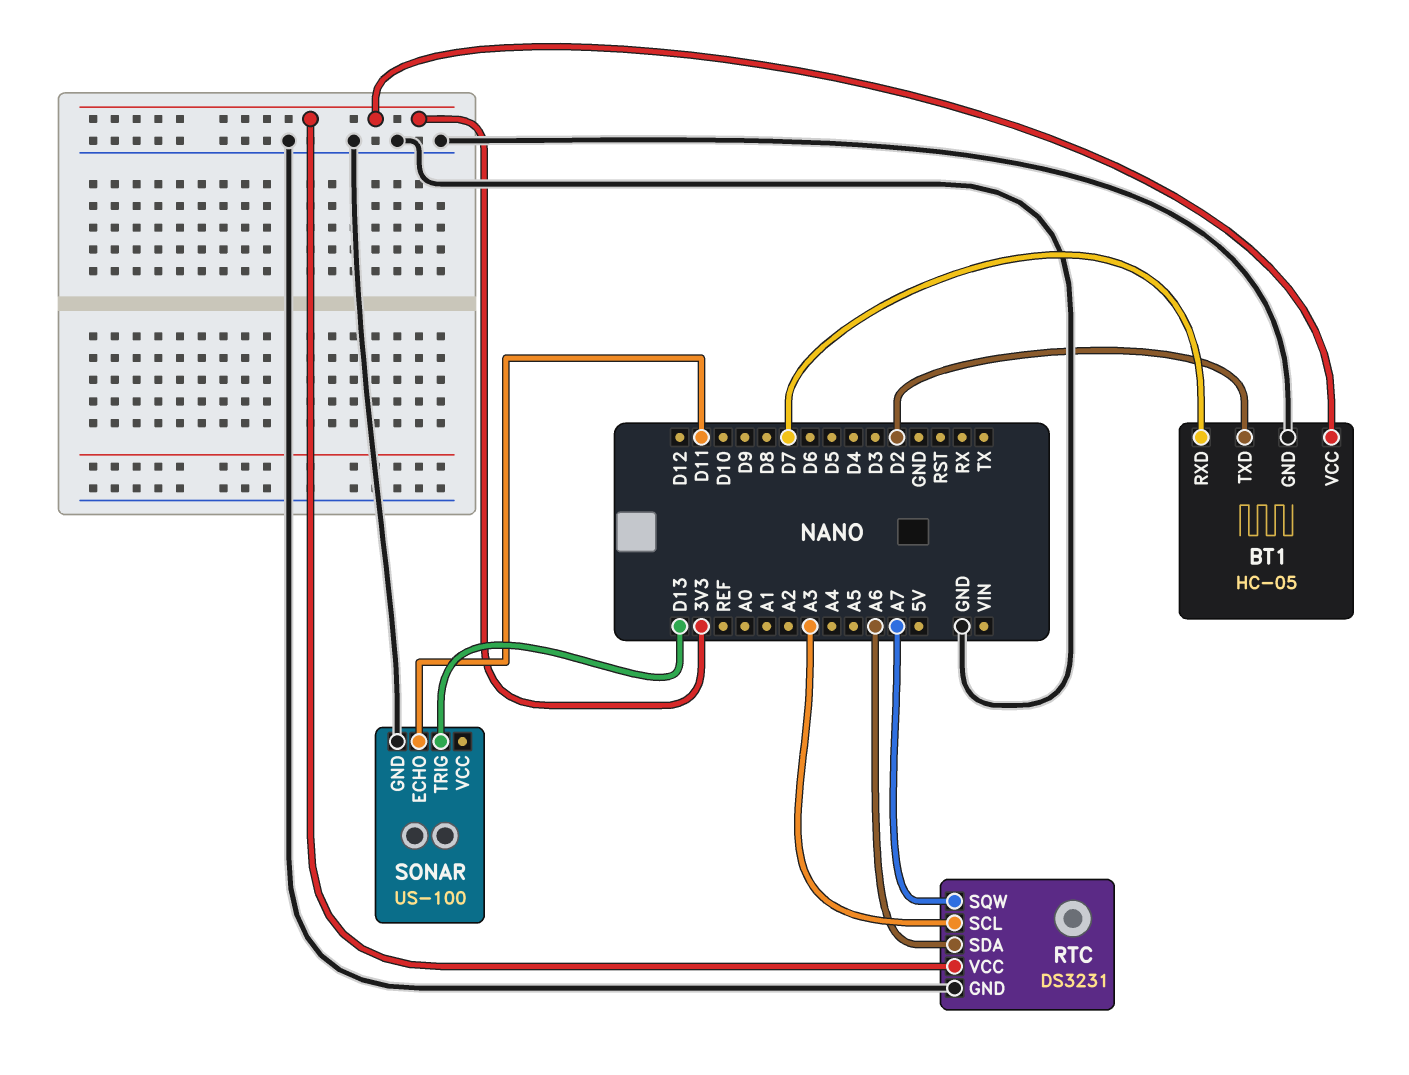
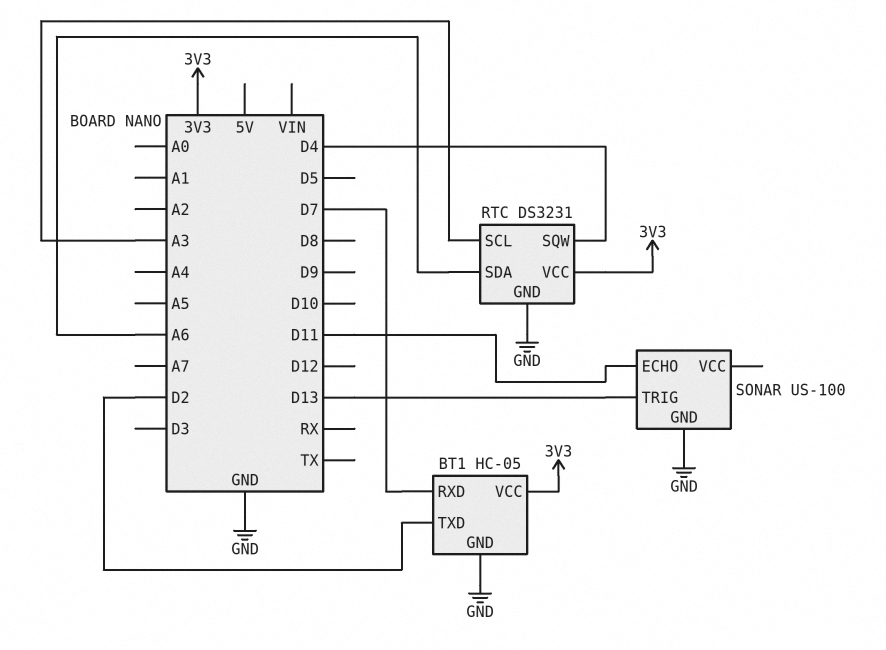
RTC pin SQW: A7 -> D4

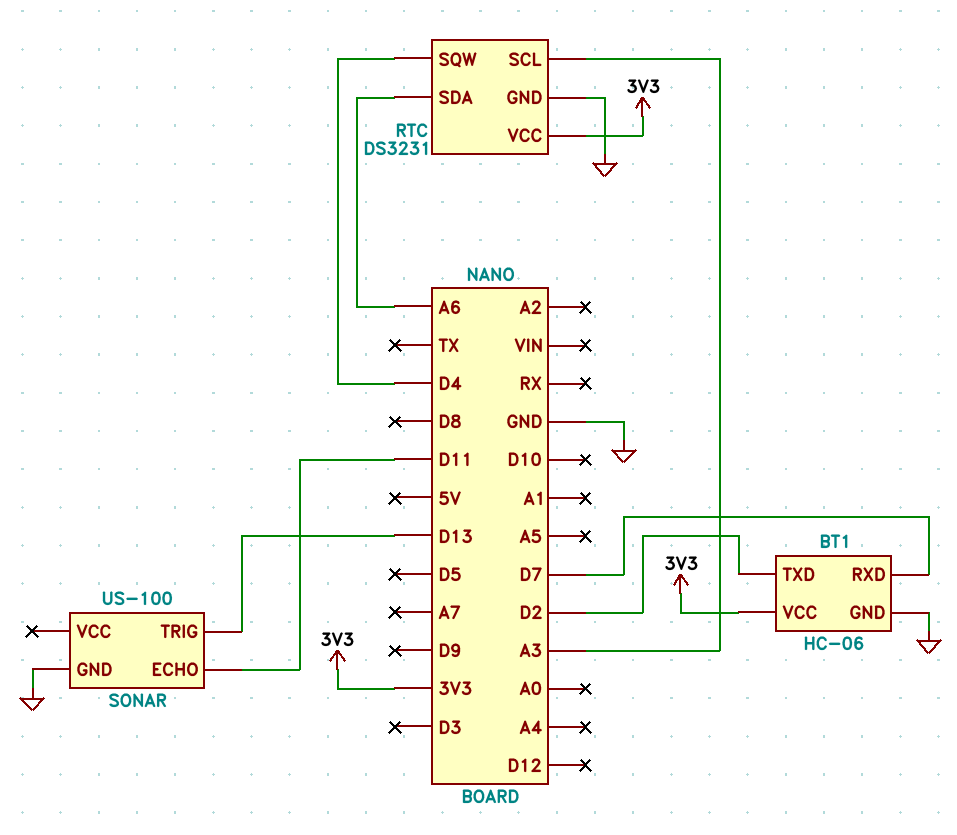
BT1: HC-05 -> HC-06

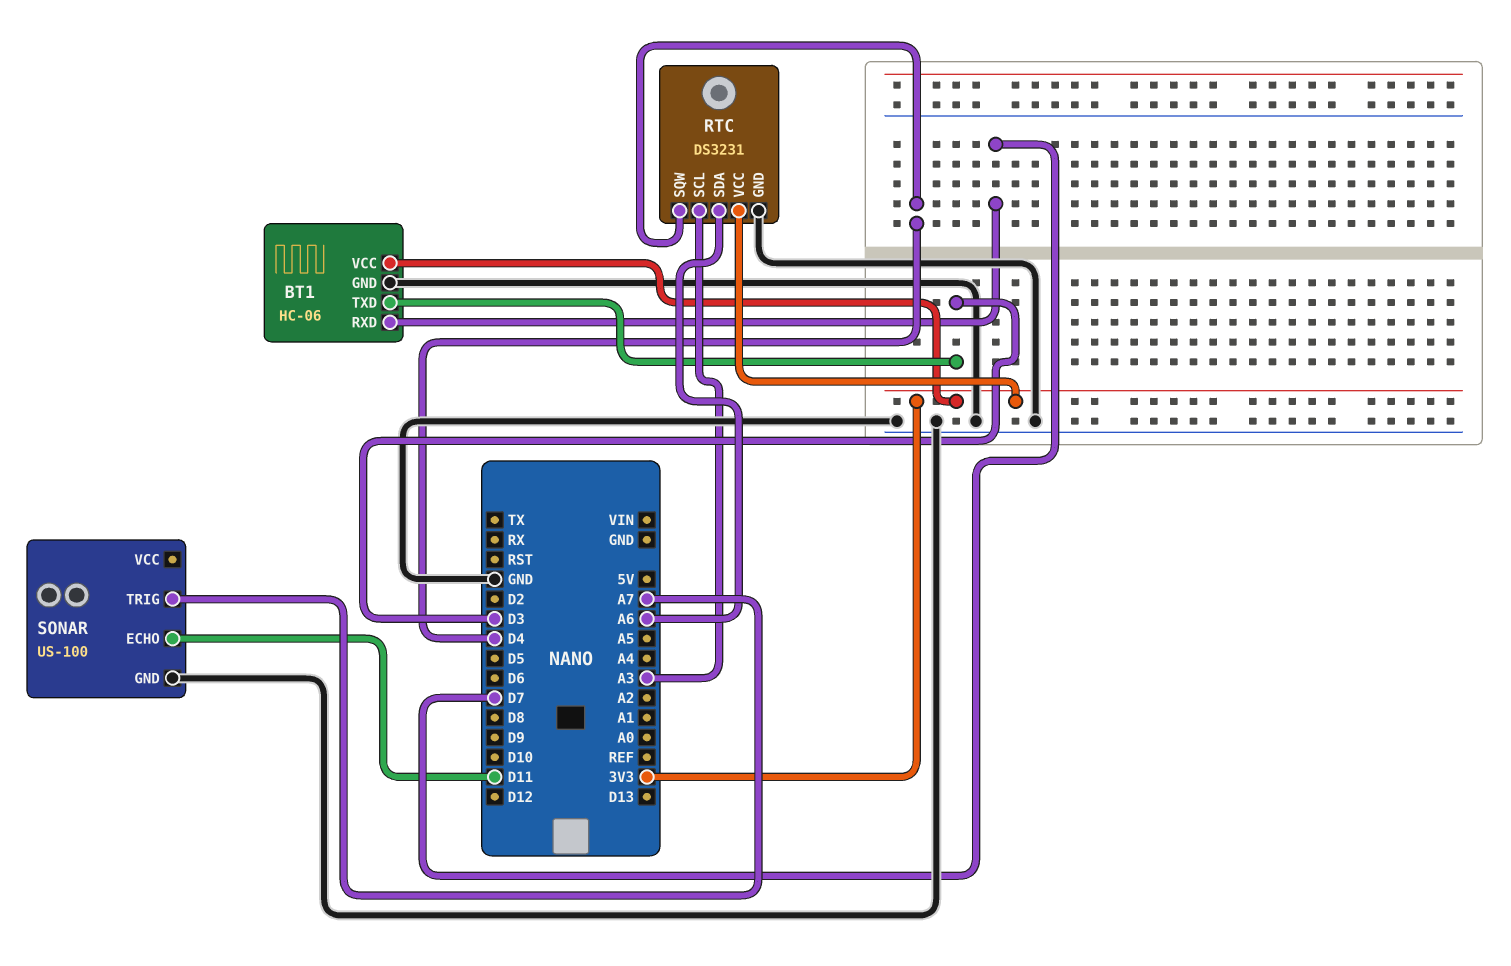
BT1 pin TXD: D2 -> D3
SONAR pin TRIG: D13 -> A7

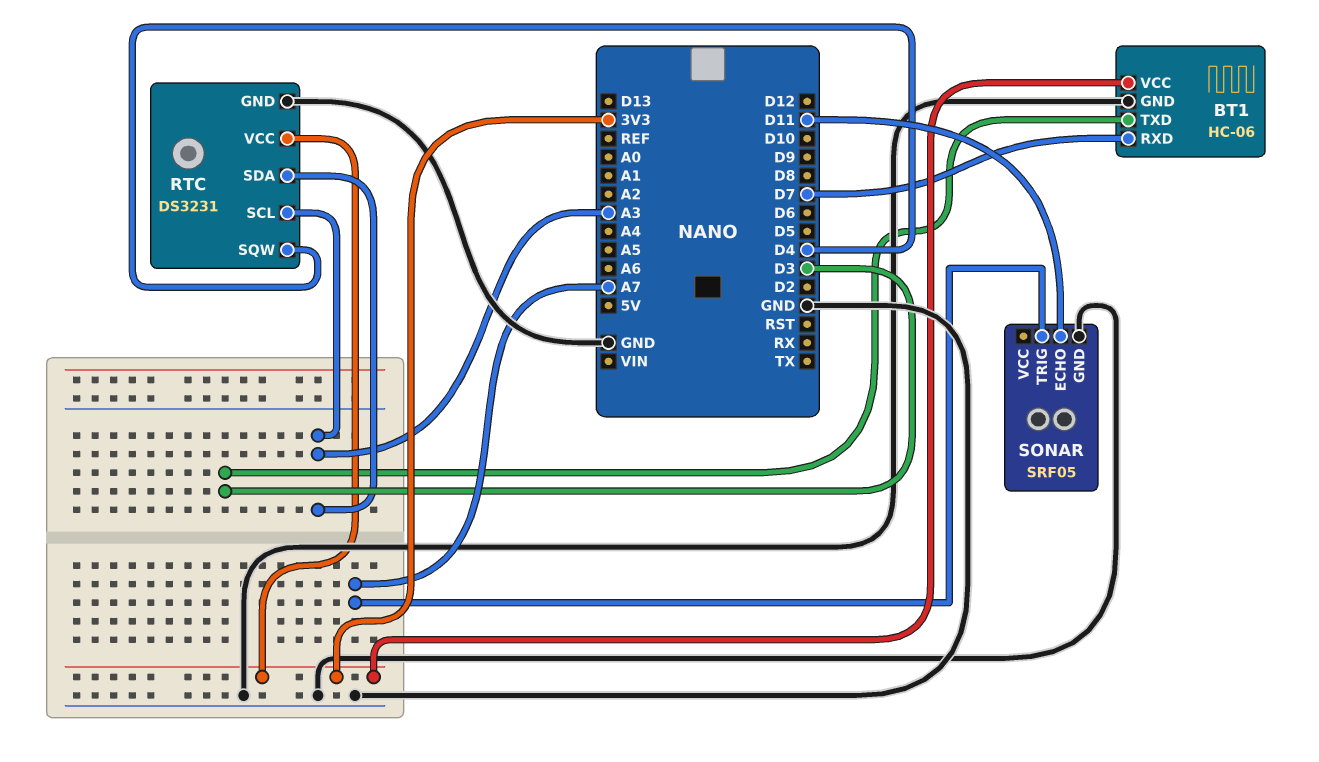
RTC pin SDA: A6 -> A3
SONAR: US-100 -> SRF05

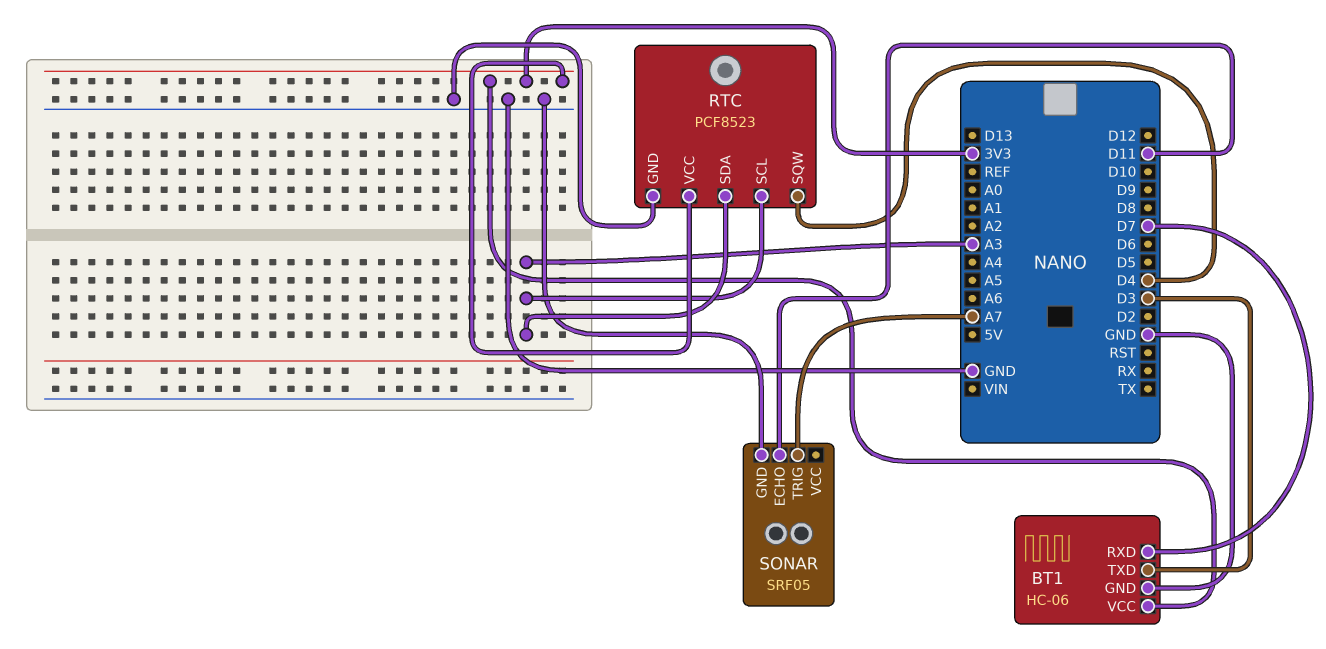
RTC: DS3231 -> PCF8523

